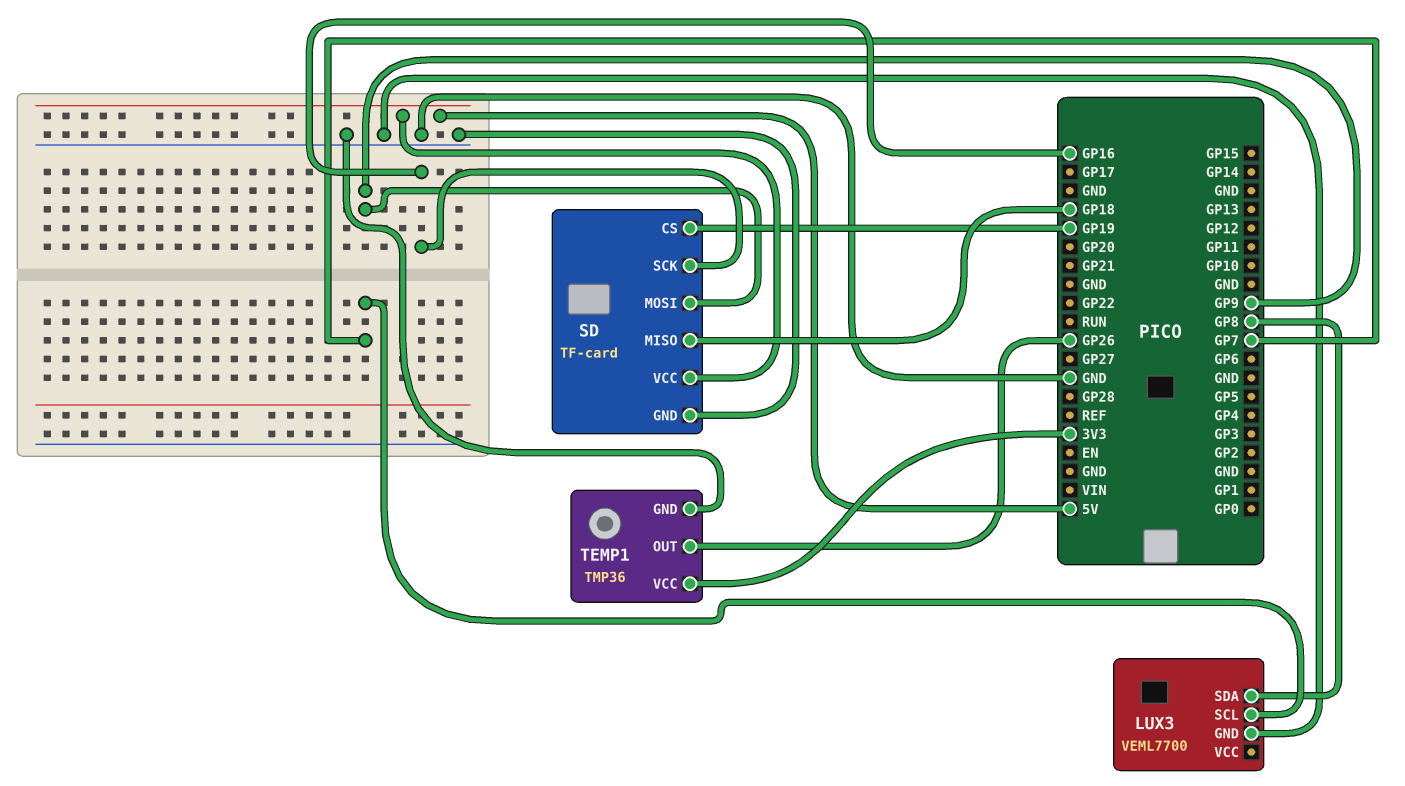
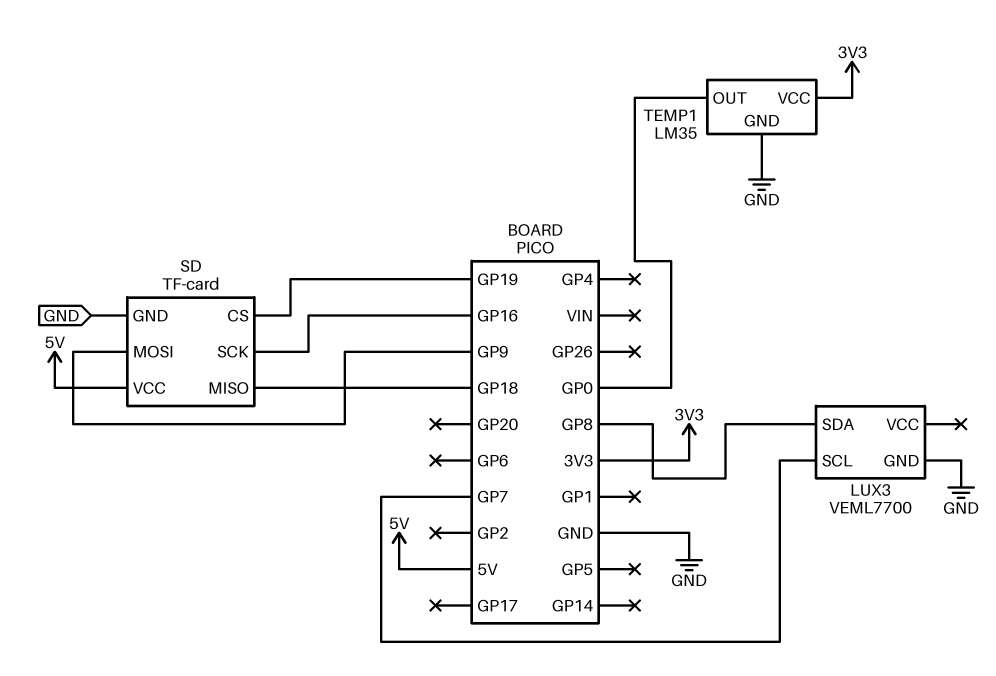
TEMP1: TMP36 -> LM35
TEMP1 pin OUT: GP26 -> GP0

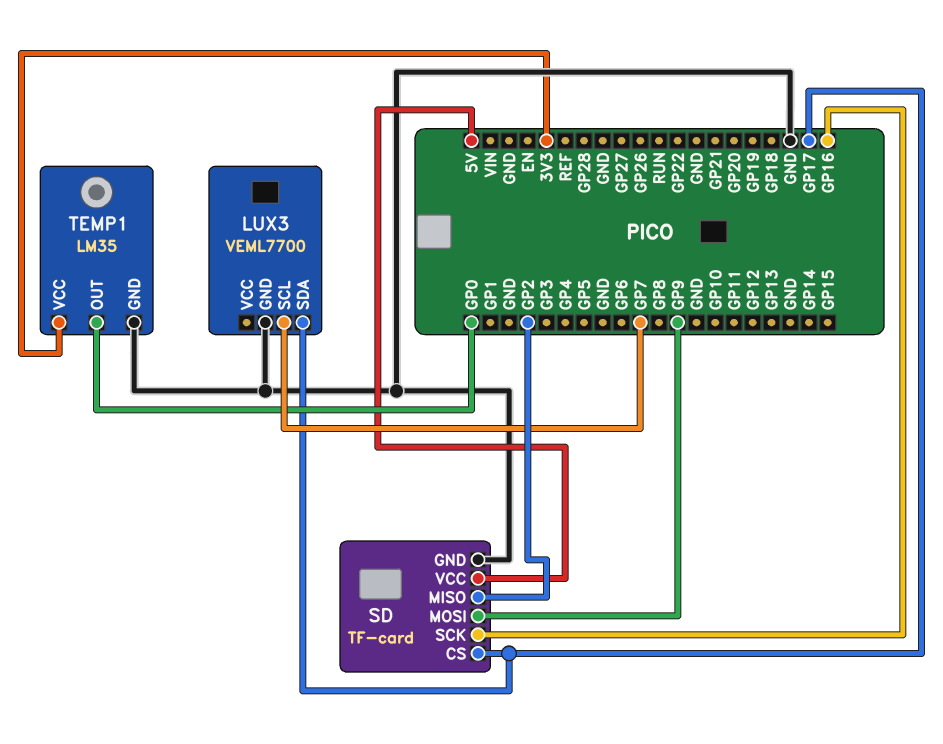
LUX3 pin SDA: GP8 -> GP17
SD pin CS: GP19 -> GP17
SD pin MISO: GP18 -> GP2

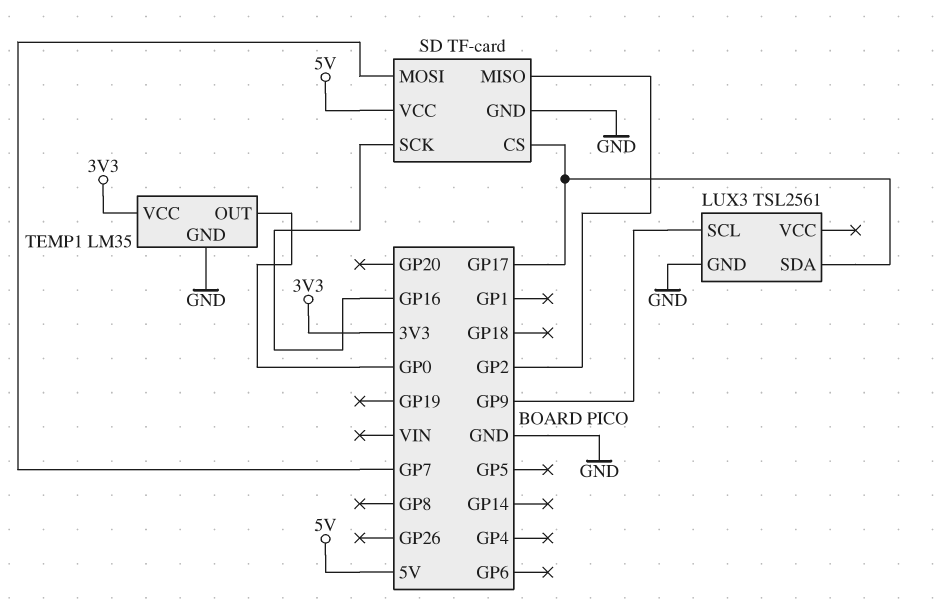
LUX3: VEML7700 -> TSL2561
LUX3 pin SCL: GP7 -> GP9
SD pin MOSI: GP9 -> GP7

